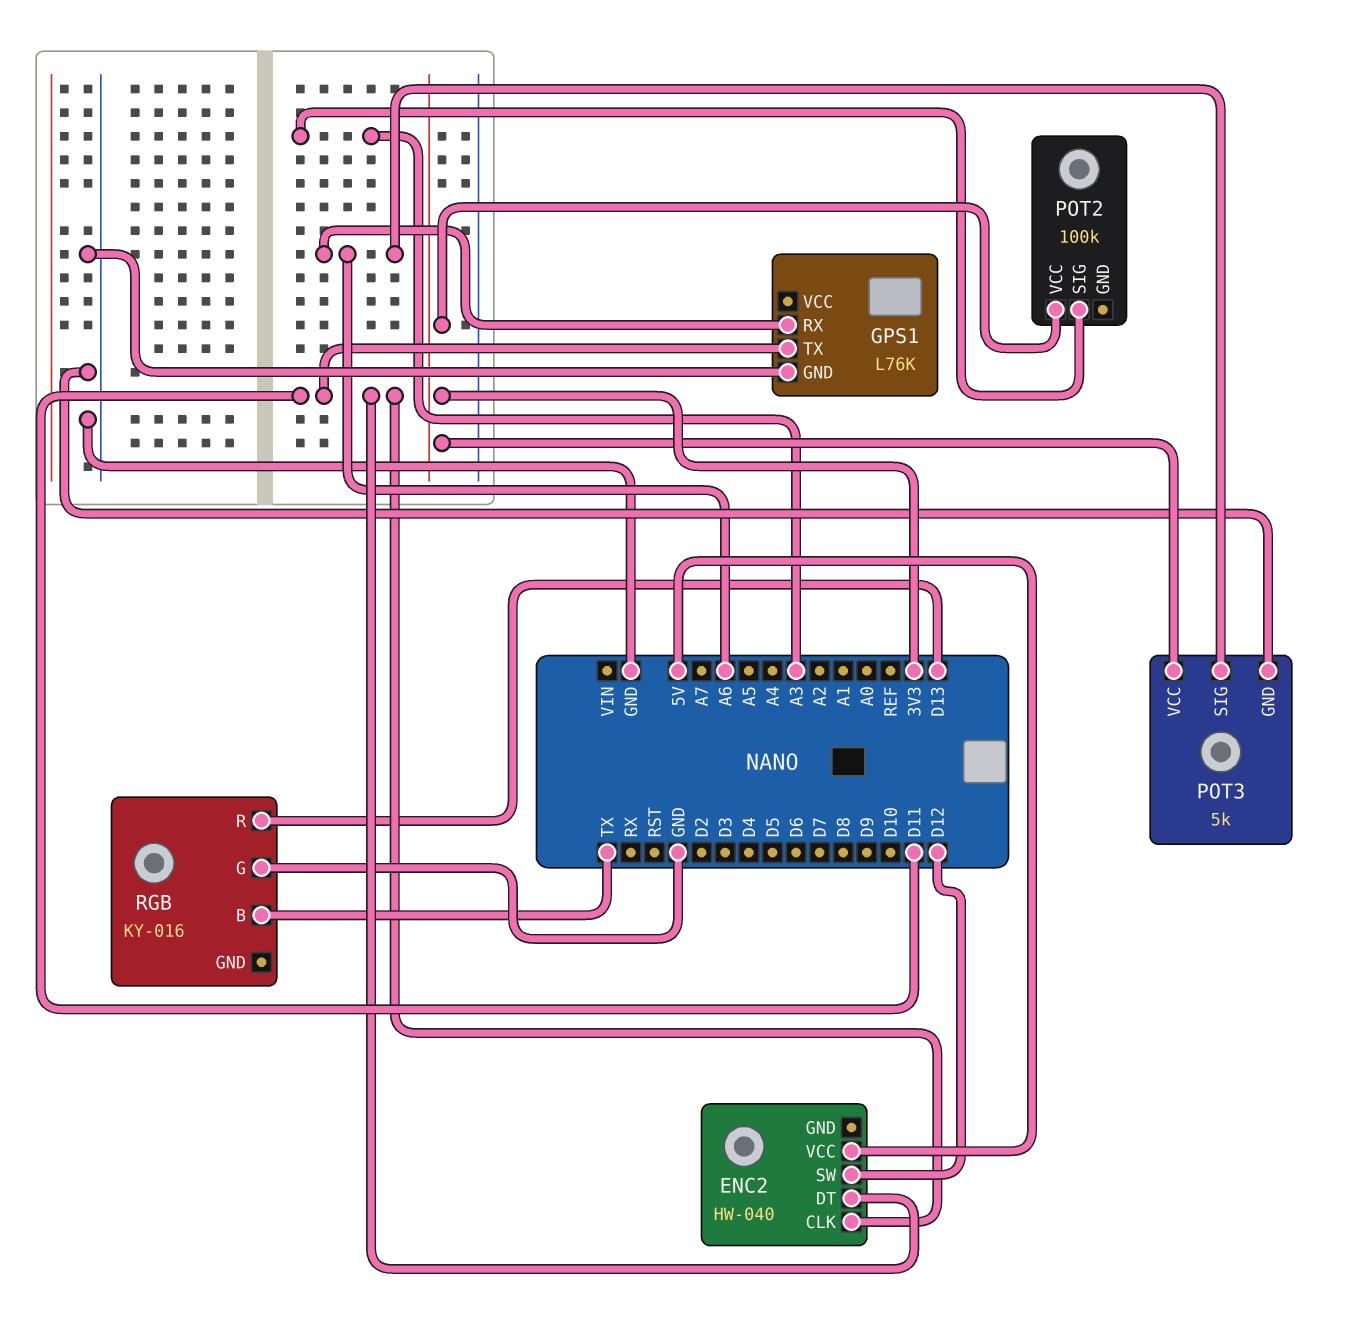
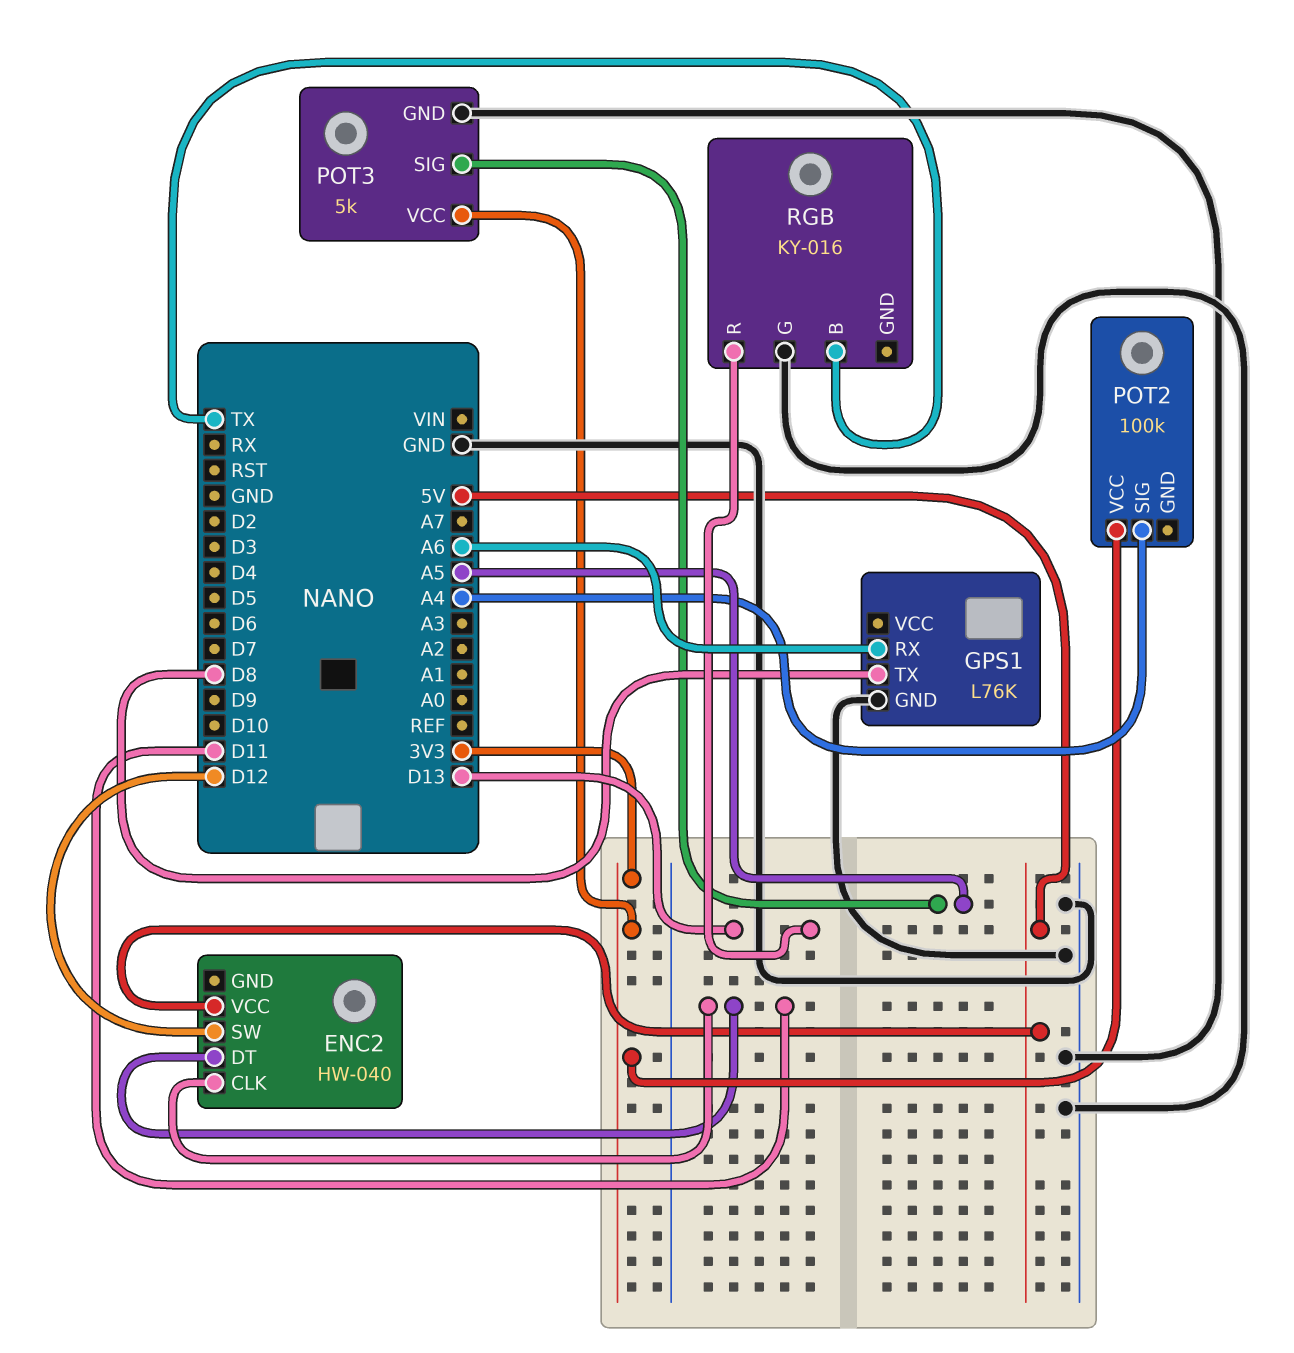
GPS1 pin TX: D11 -> D8
POT2 pin SIG: A3 -> A4
POT3 pin SIG: A6 -> A5

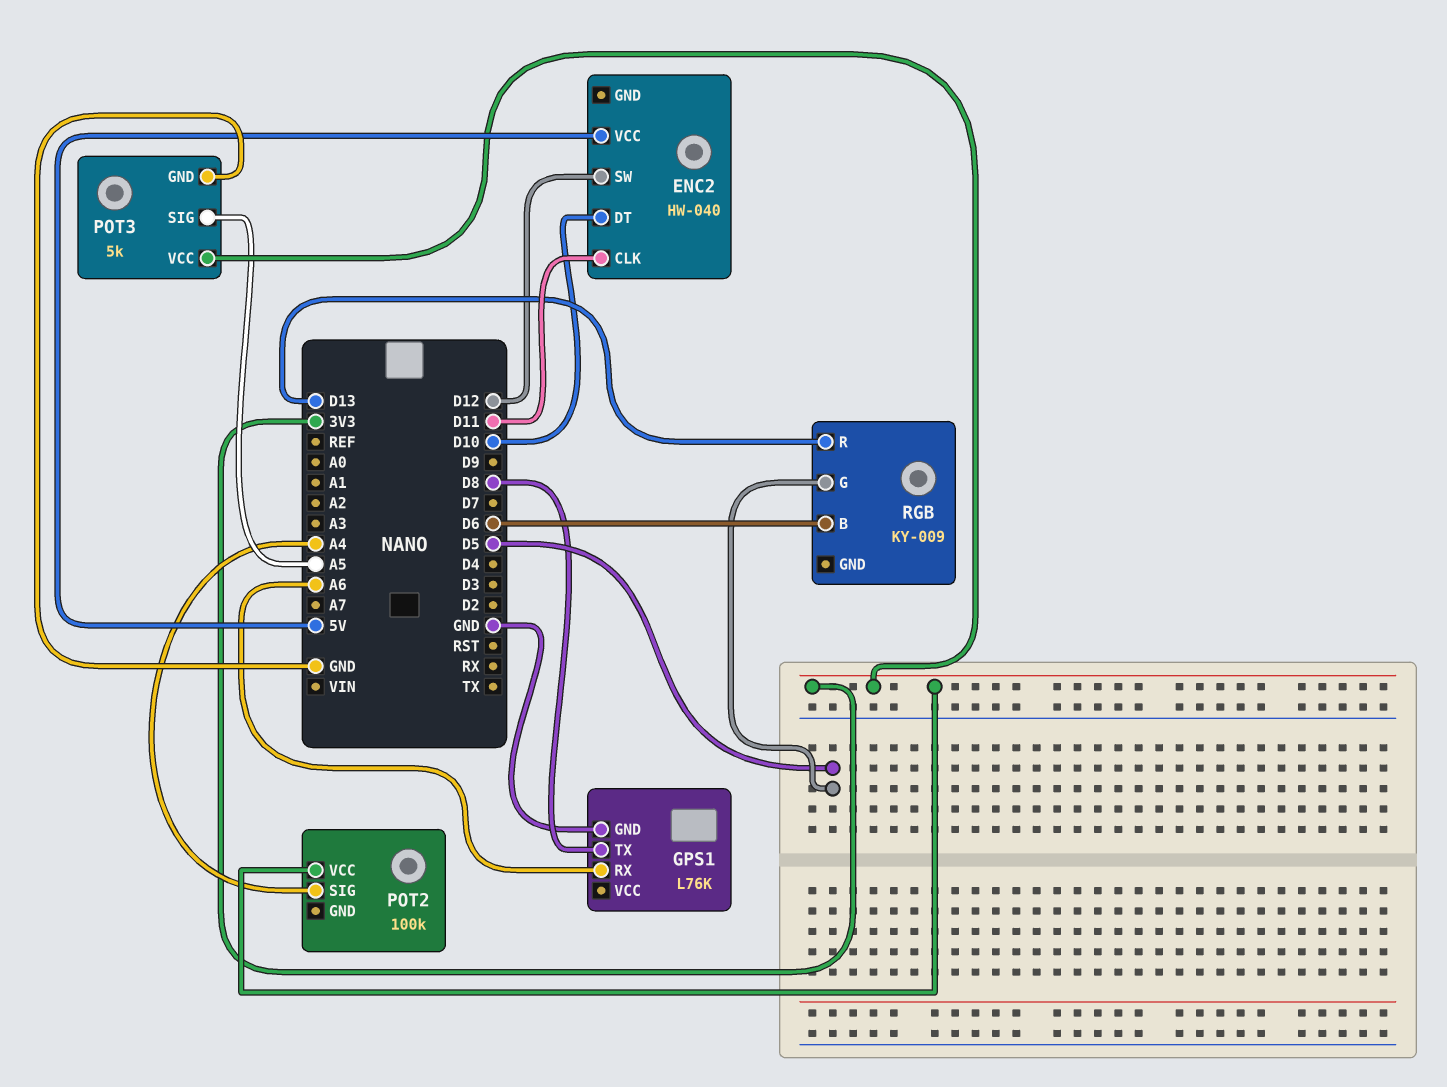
ENC2 pin DT: D11 -> D10
RGB: KY-016 -> KY-009
RGB pin B: TX -> D6
RGB pin G: GND -> D5

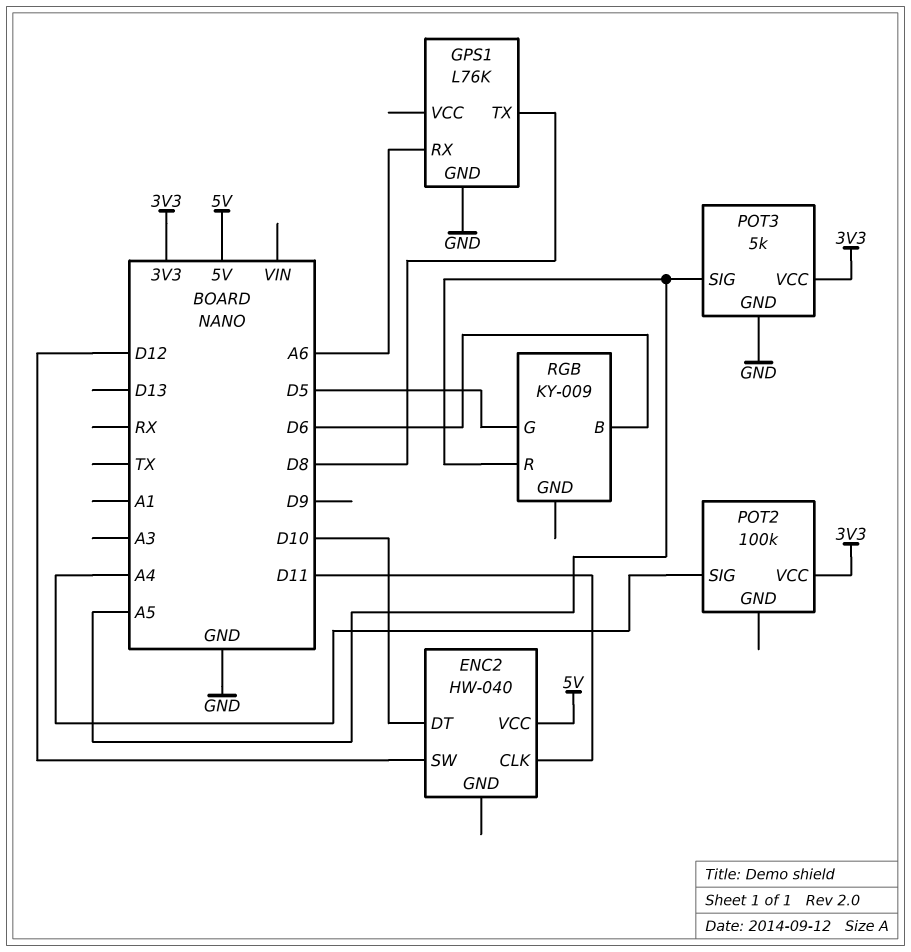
RGB pin R: D13 -> A5

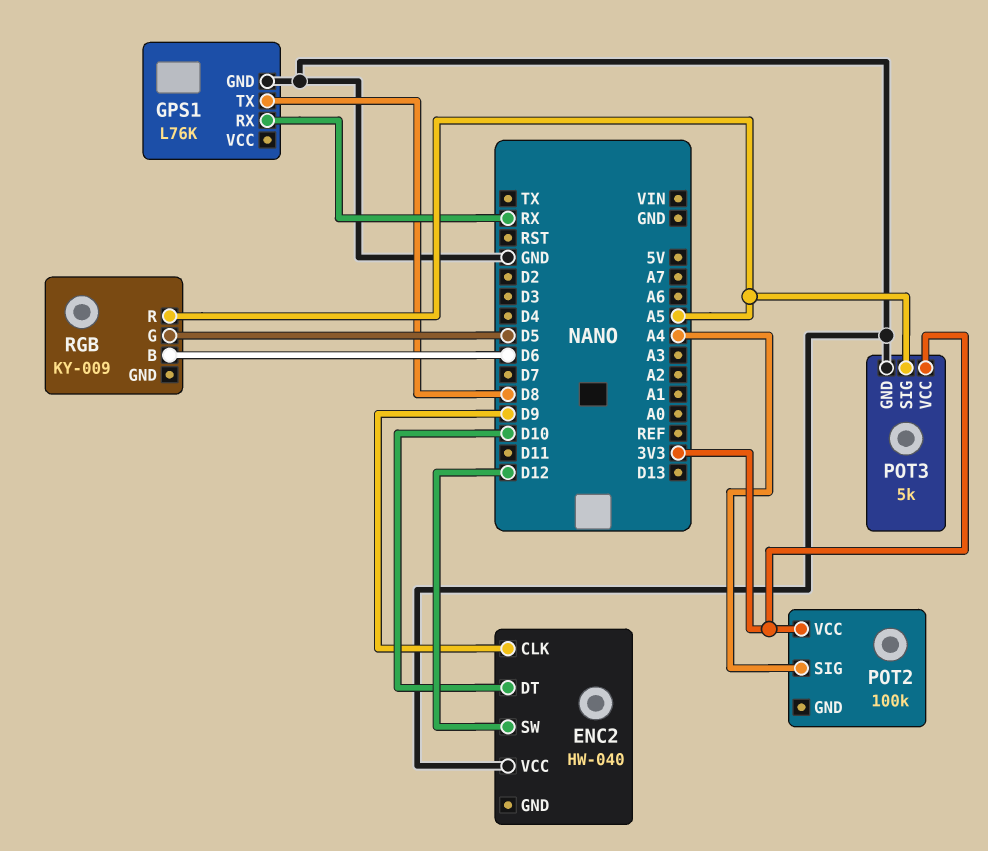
ENC2 pin CLK: D11 -> D9
ENC2 pin VCC: 5V -> GND
GPS1 pin RX: A6 -> RX

